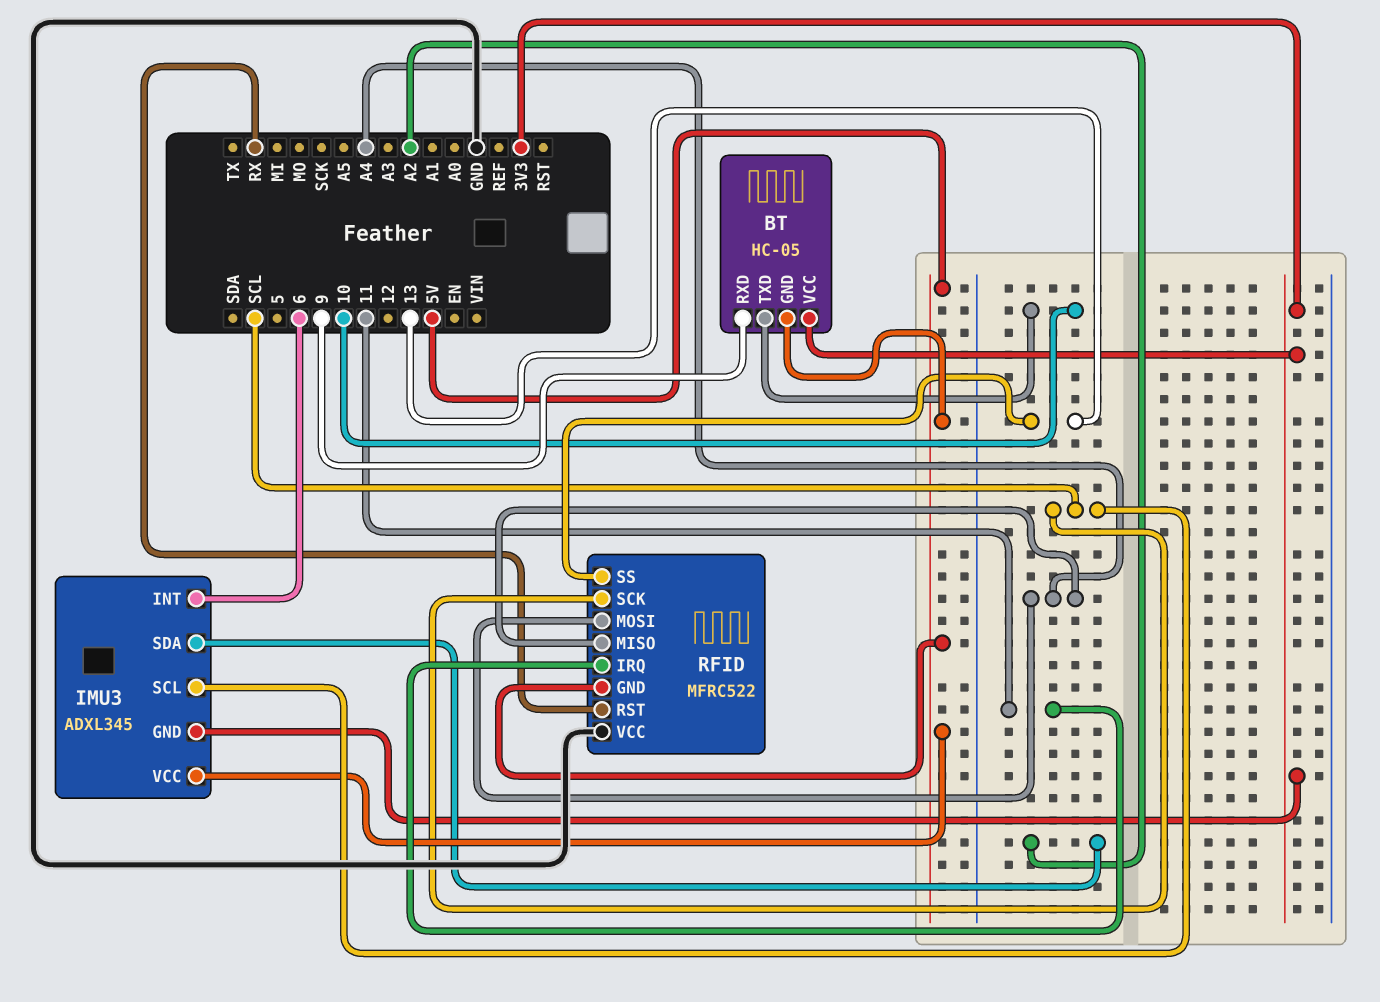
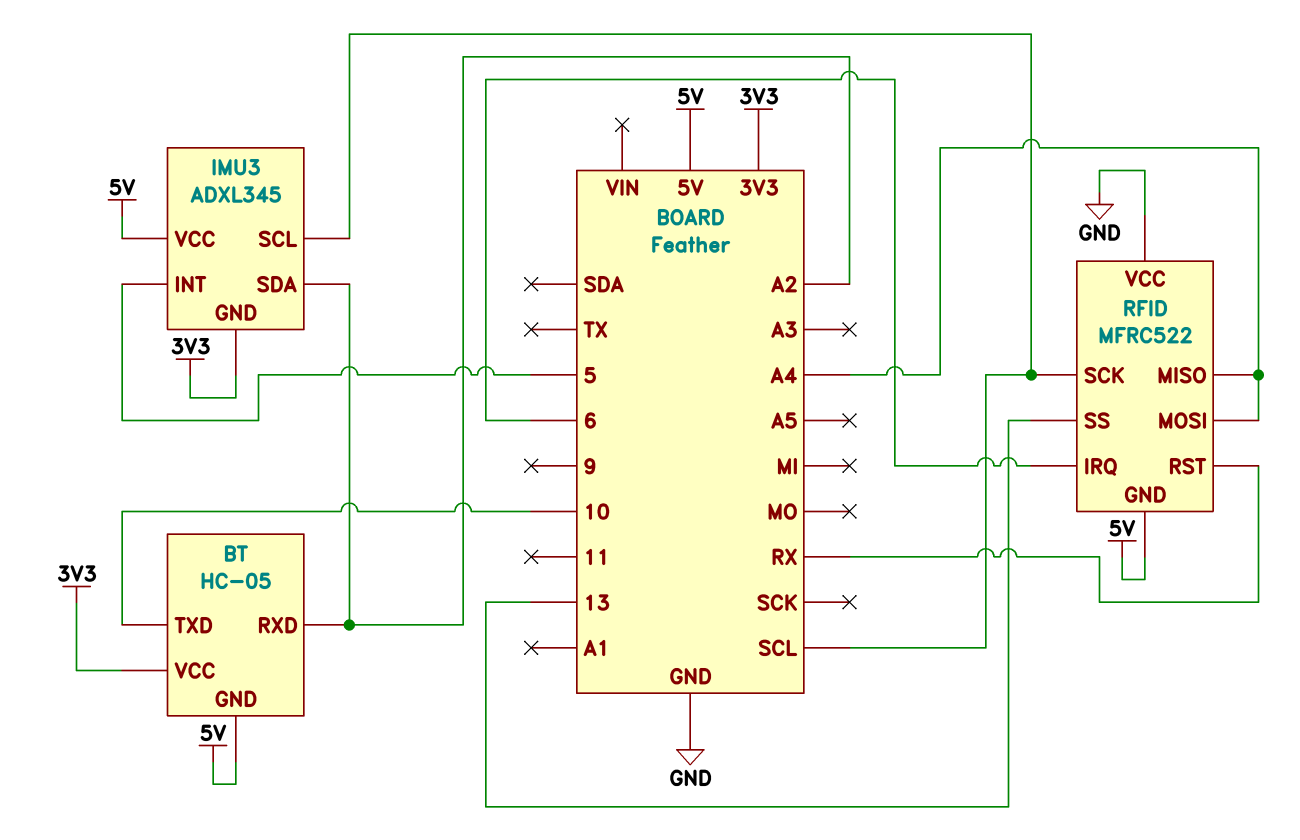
BT pin RXD: 9 -> A2
IMU3 pin INT: 6 -> 5
RFID pin IRQ: 11 -> 6

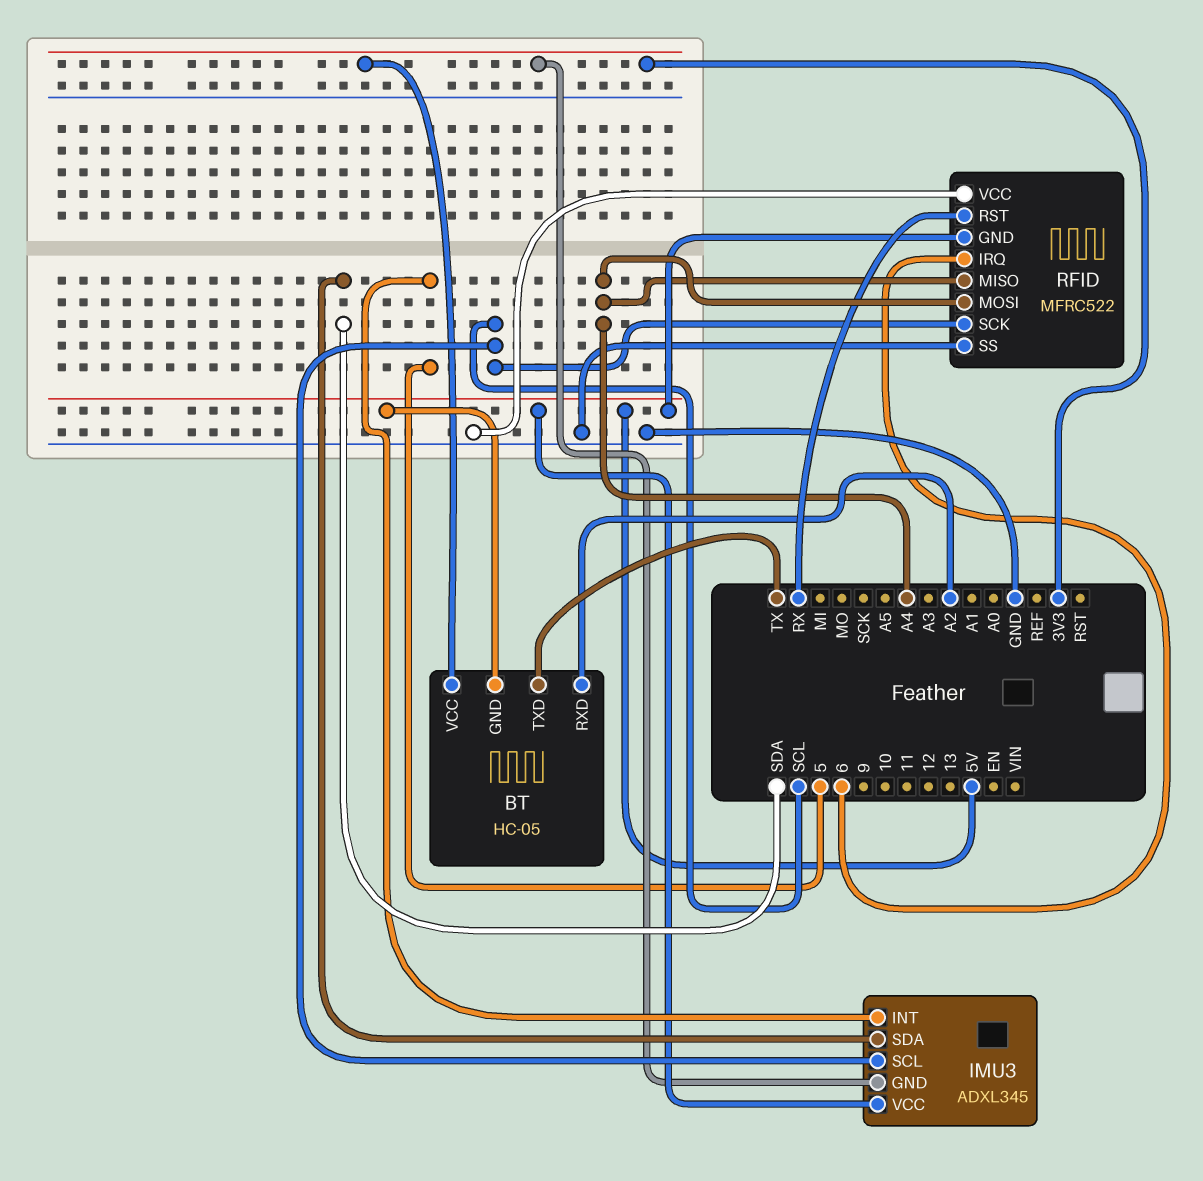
BT pin TXD: 10 -> TX
IMU3 pin SDA: A2 -> SDA
RFID pin SS: 13 -> GND

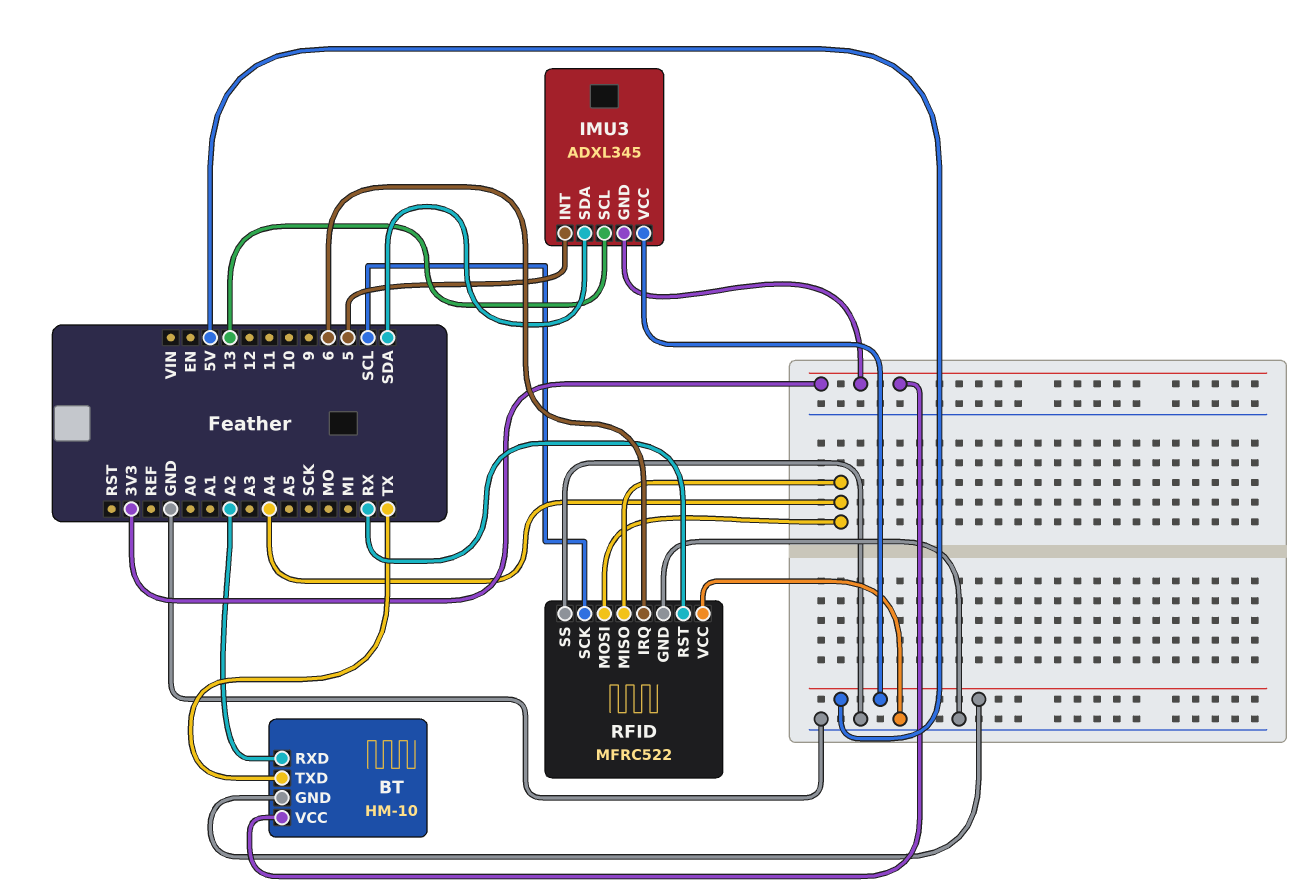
BT: HC-05 -> HM-10
IMU3 pin SCL: SCL -> 13
RFID pin GND: 5V -> GND

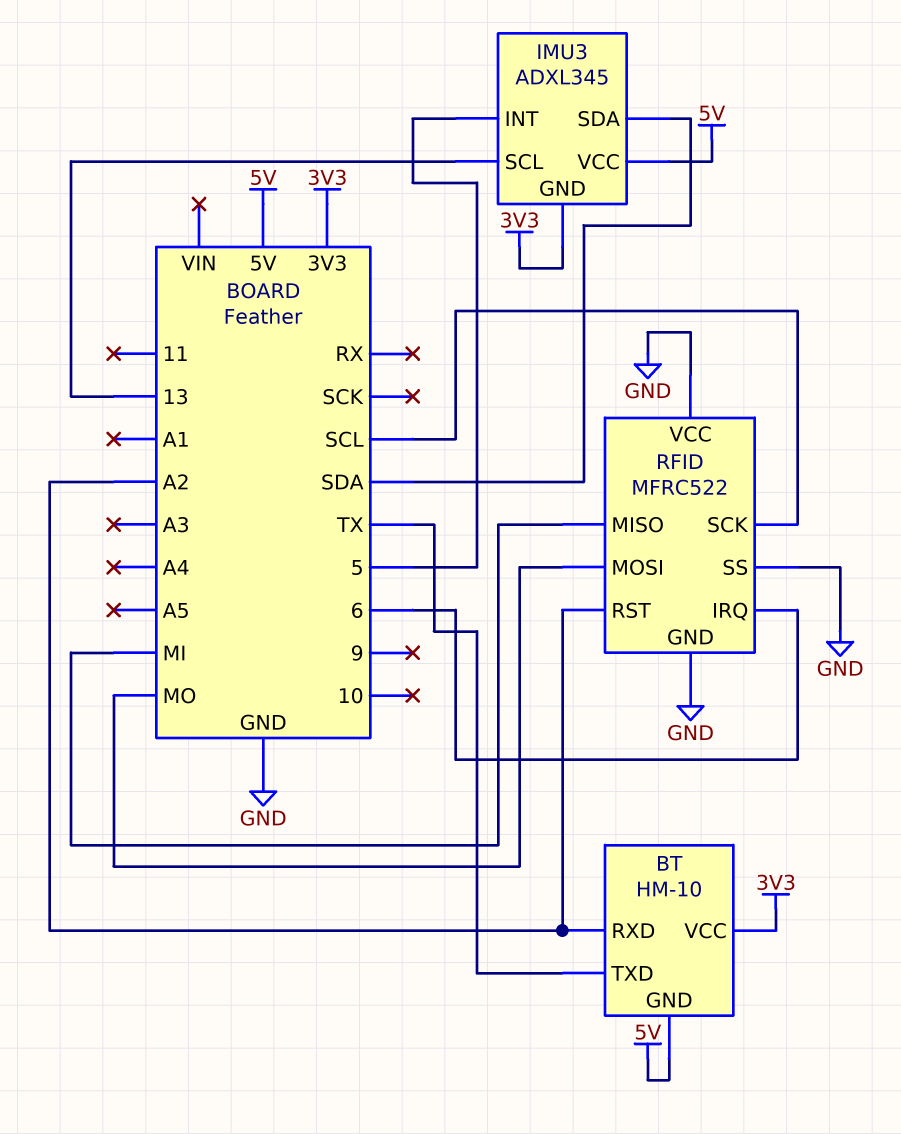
RFID pin MISO: A4 -> MI
RFID pin MOSI: A4 -> MO
RFID pin RST: RX -> A2

